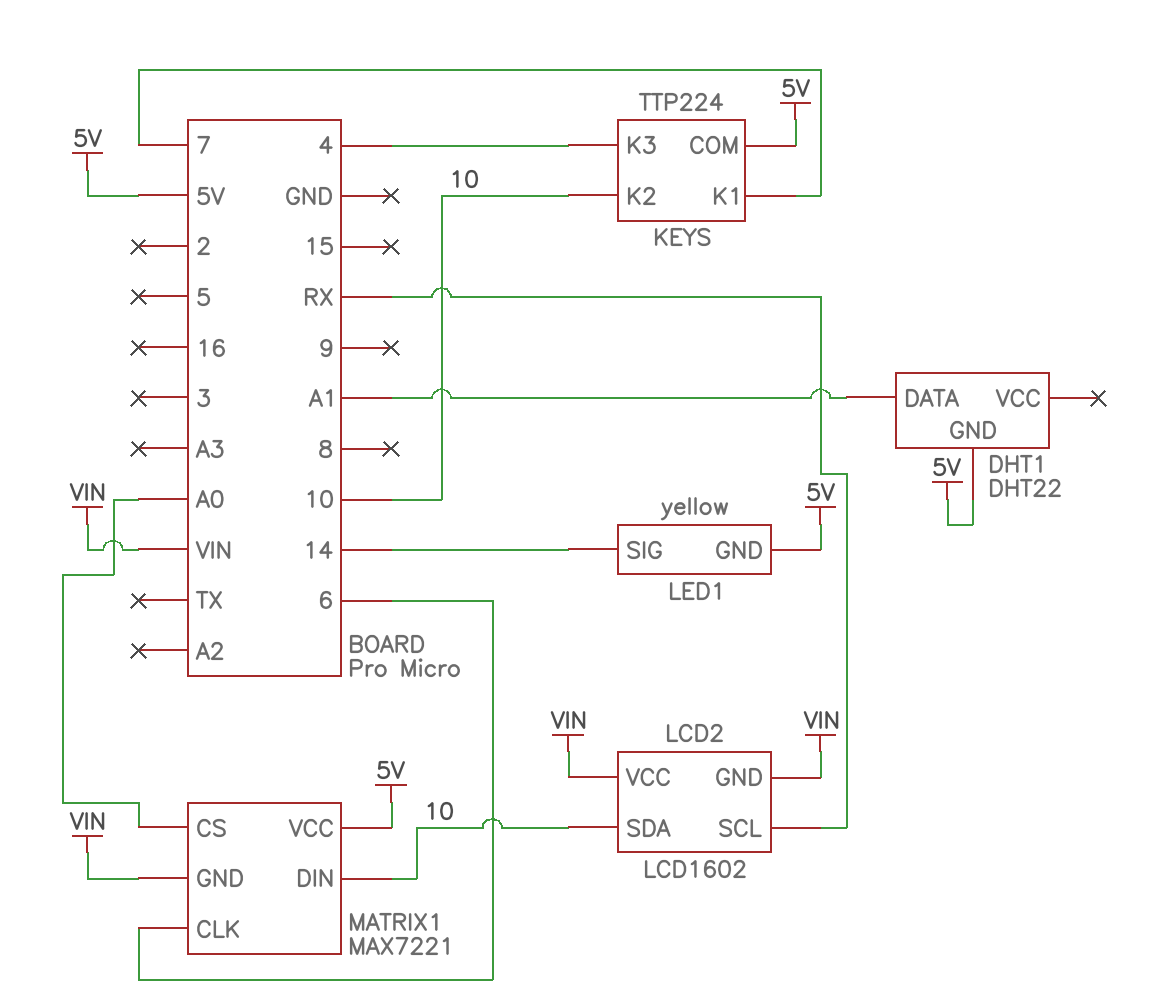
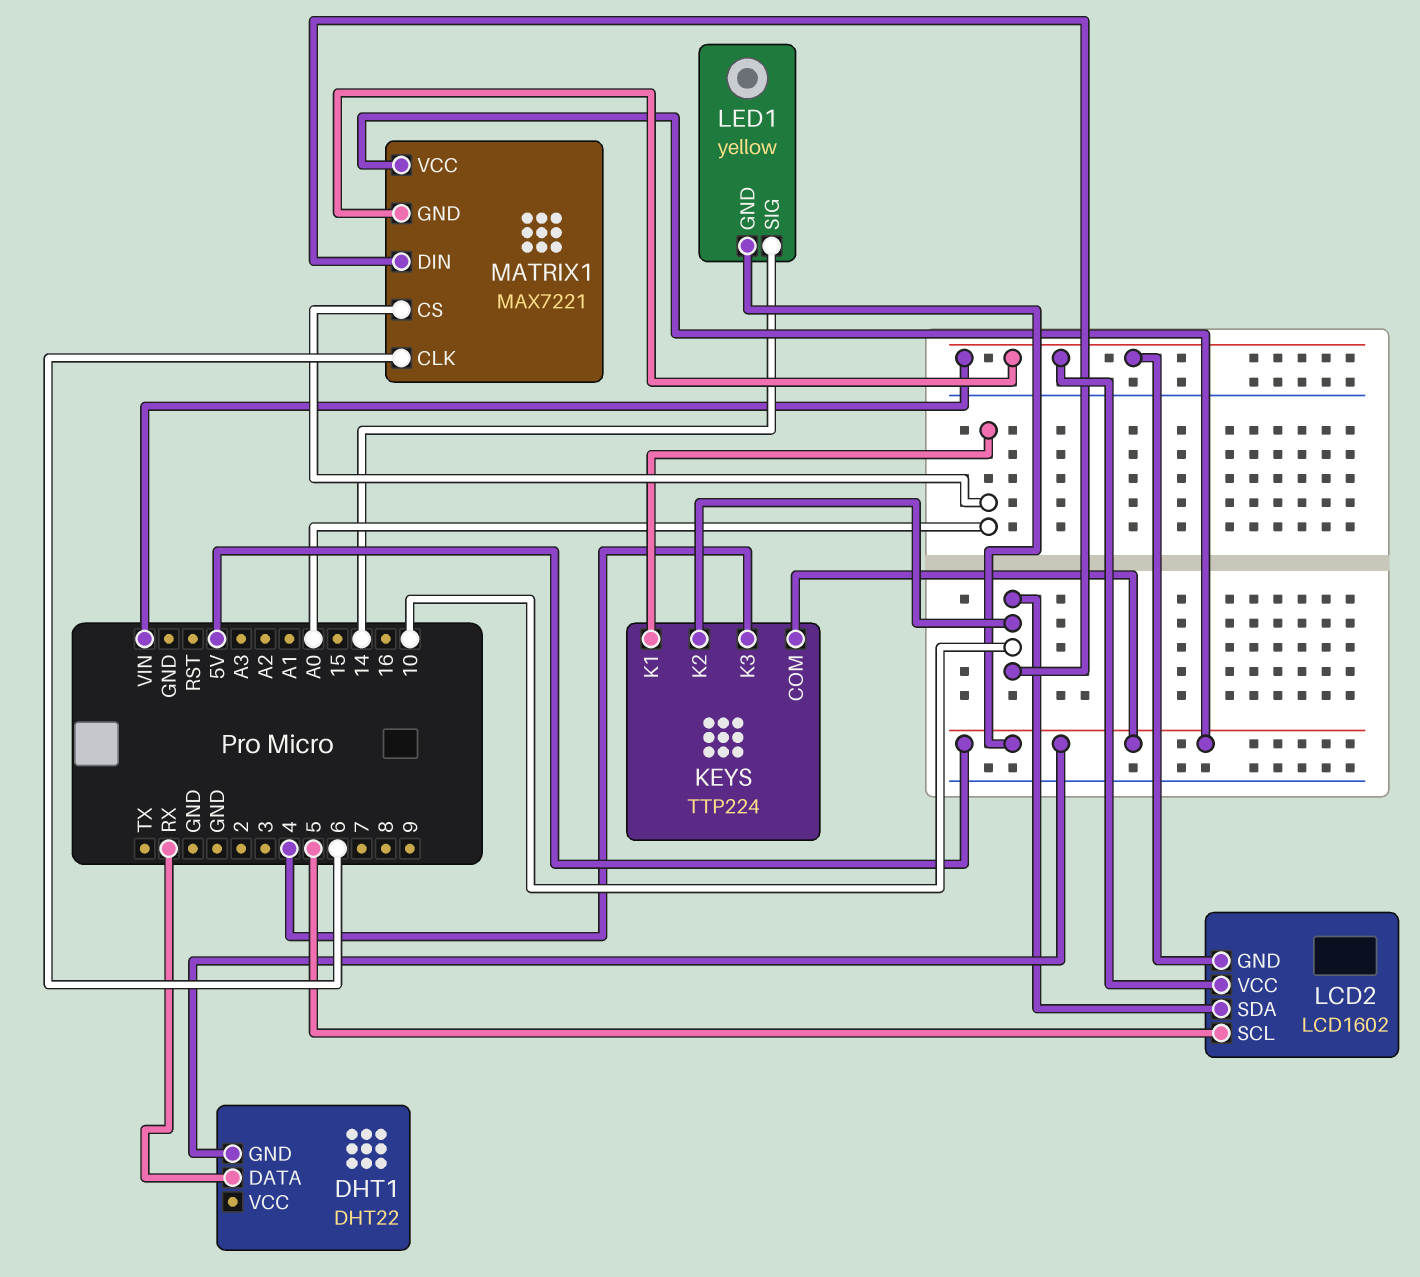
DHT1 pin DATA: A1 -> RX
KEYS pin K1: 7 -> A0
LCD2 pin SCL: RX -> 5

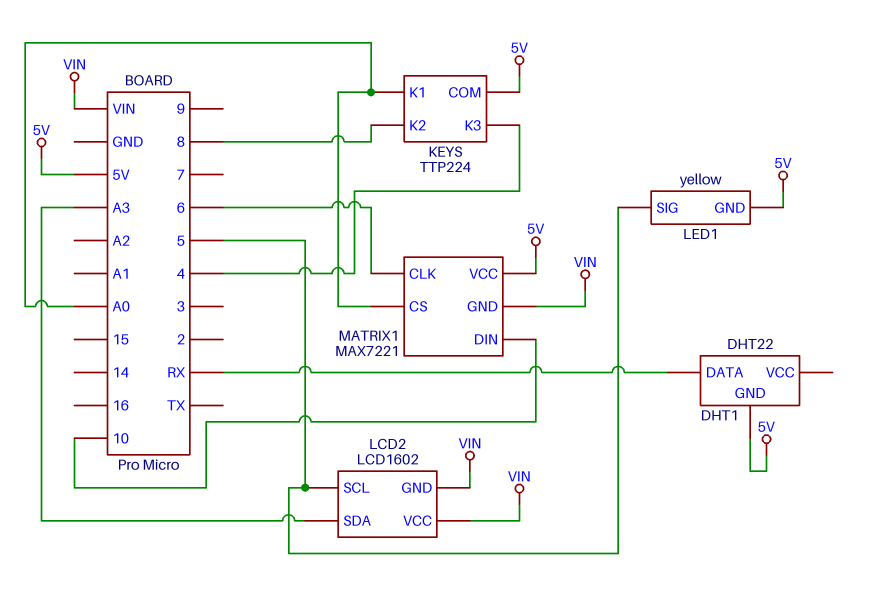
KEYS pin K2: 10 -> 8
LCD2 pin SDA: 10 -> A3
LED1 pin SIG: 14 -> 5

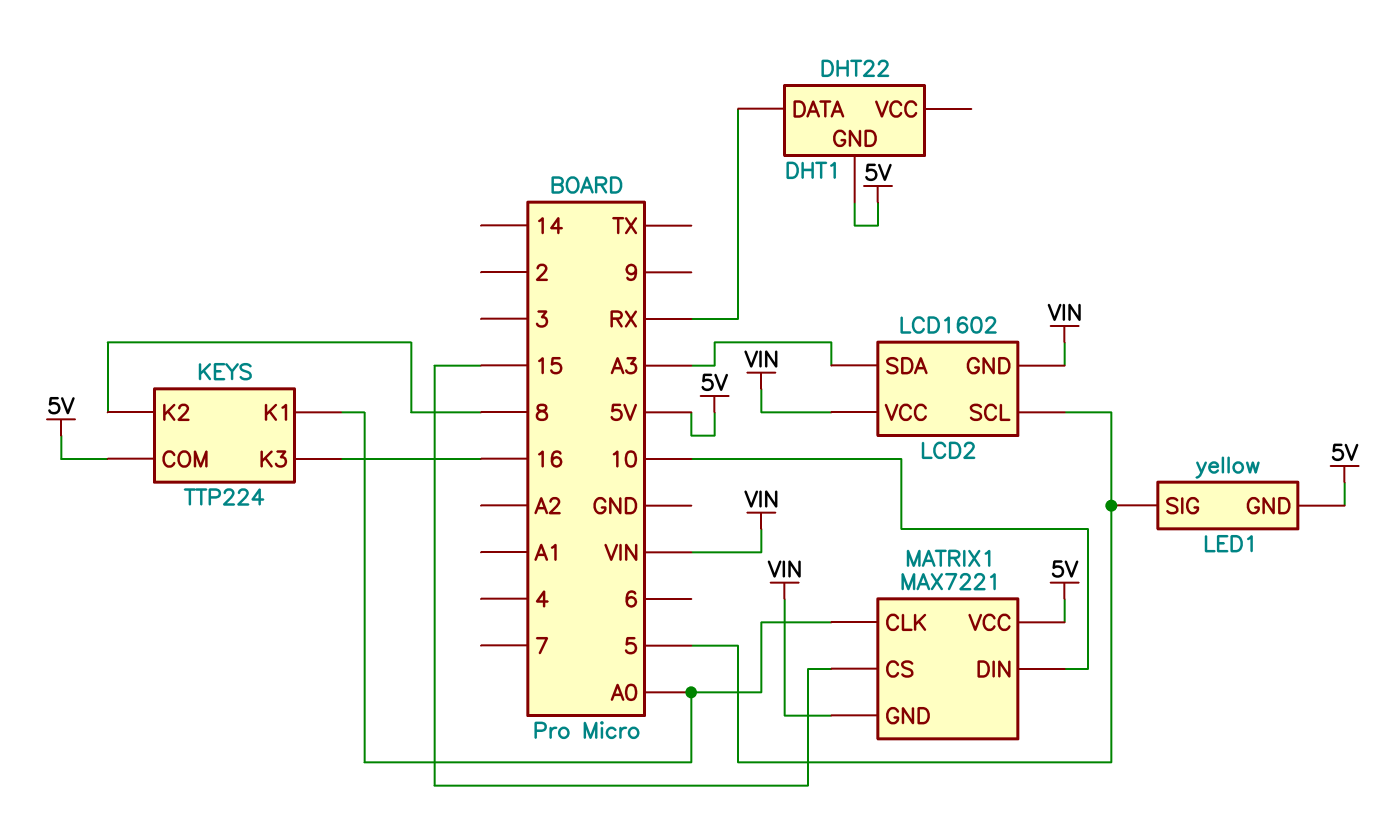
KEYS pin K3: 4 -> 16
MATRIX1 pin CLK: 6 -> A0
MATRIX1 pin CS: A0 -> 15

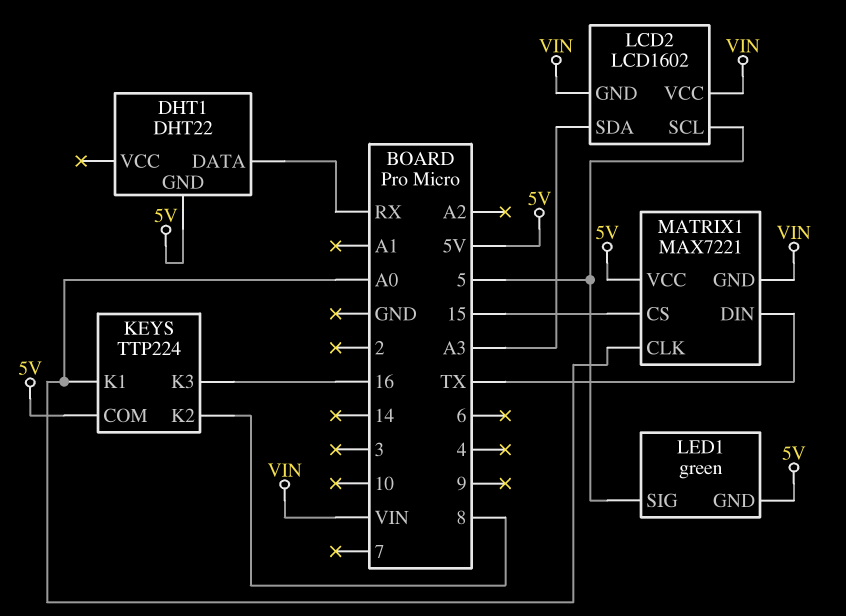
LED1: yellow -> green
MATRIX1 pin DIN: 10 -> TX

